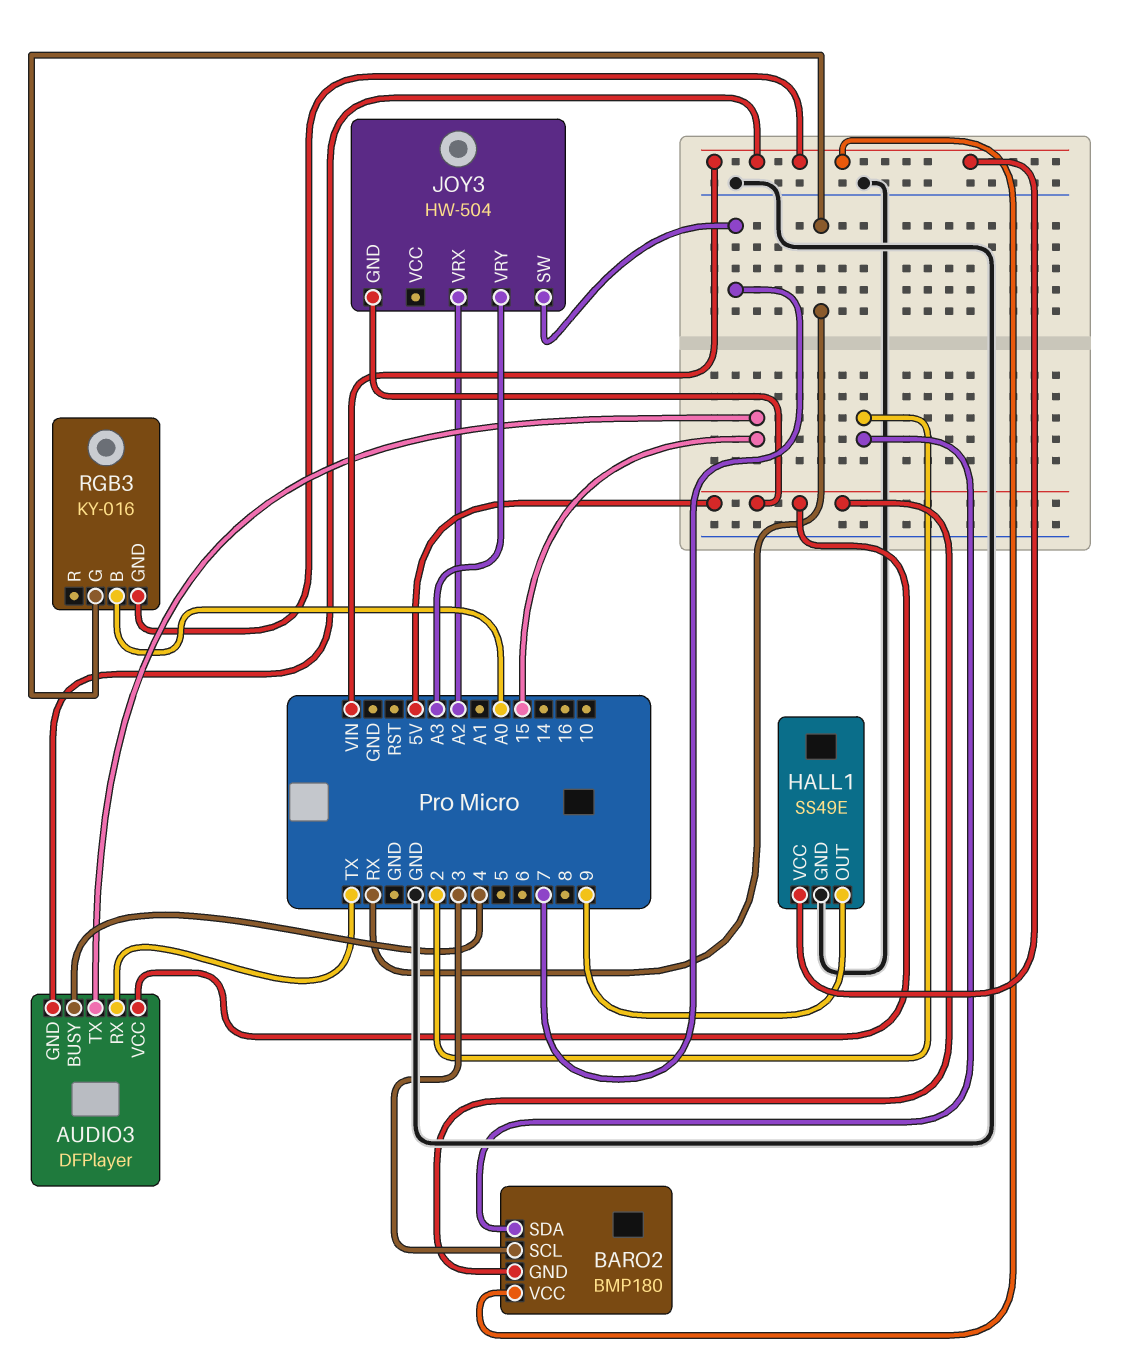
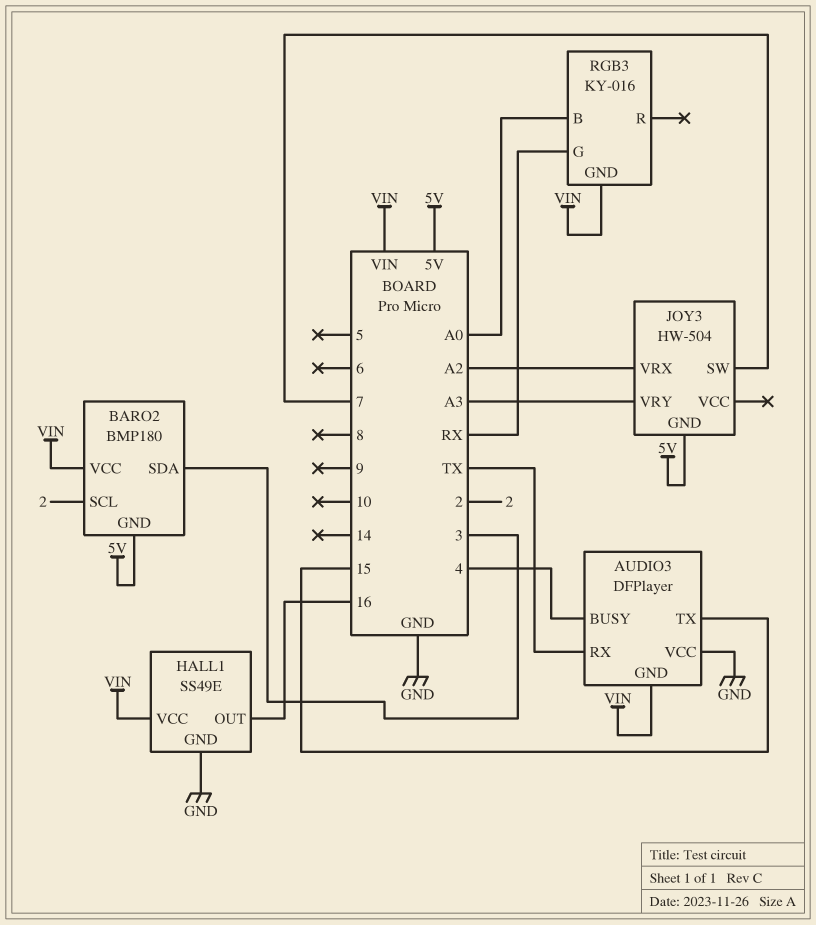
AUDIO3 pin VCC: 5V -> GND
BARO2 pin SCL: 3 -> 2
BARO2 pin SDA: 2 -> 3
HALL1 pin OUT: 9 -> 16

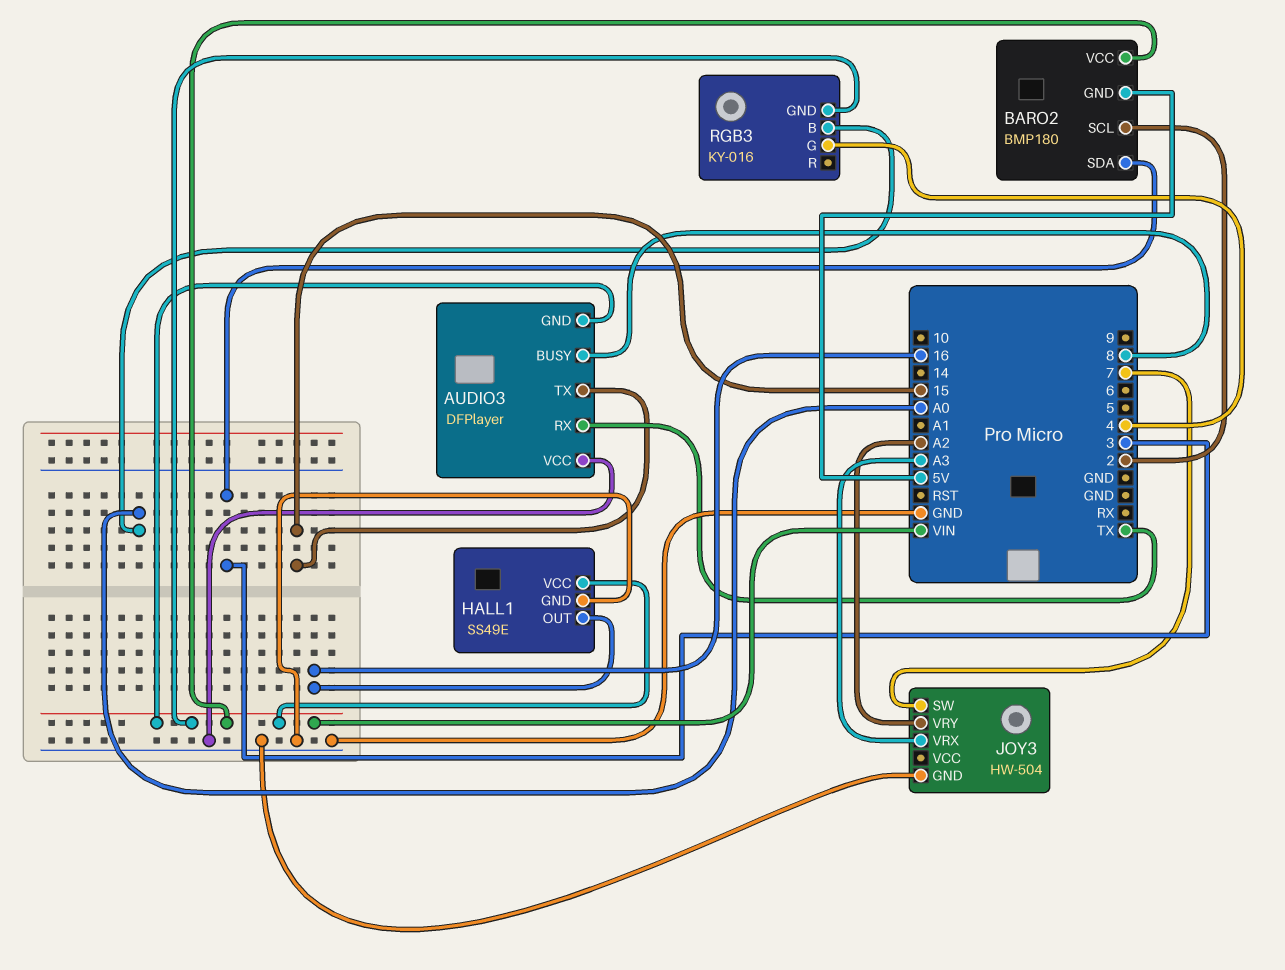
AUDIO3 pin BUSY: 4 -> 8
JOY3 pin GND: 5V -> GND
JOY3 pin VRX: A2 -> A3
JOY3 pin VRY: A3 -> A2
RGB3 pin G: RX -> 4

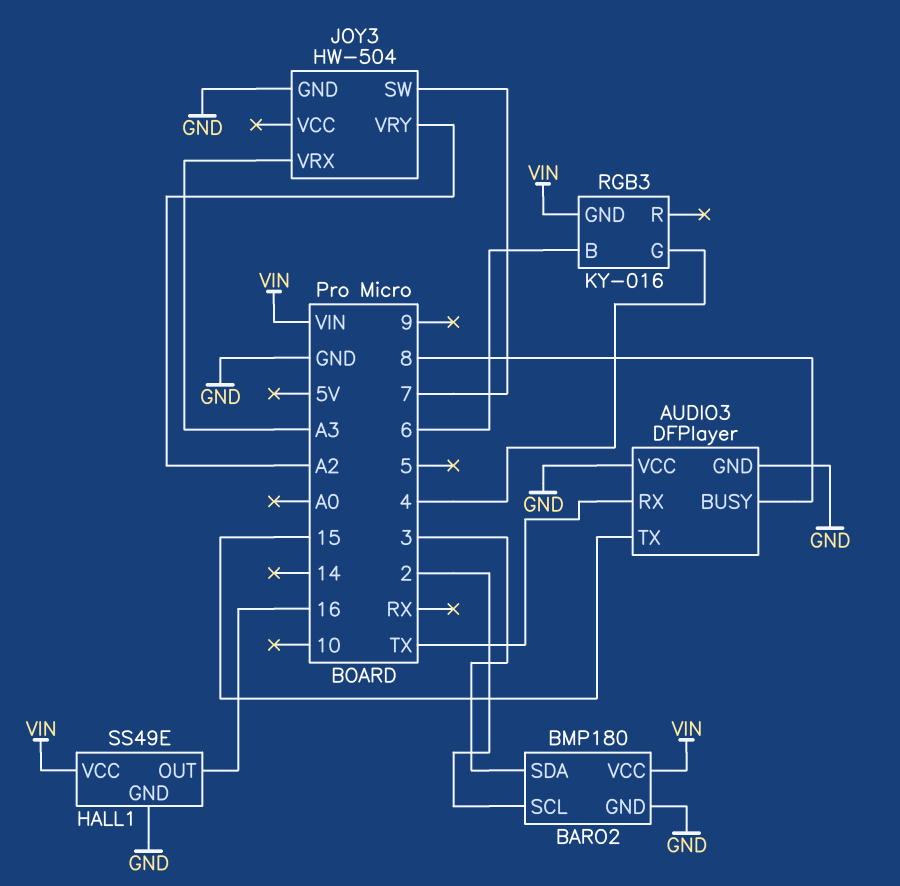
AUDIO3 pin GND: VIN -> GND
BARO2 pin GND: 5V -> GND
RGB3 pin B: A0 -> 6

